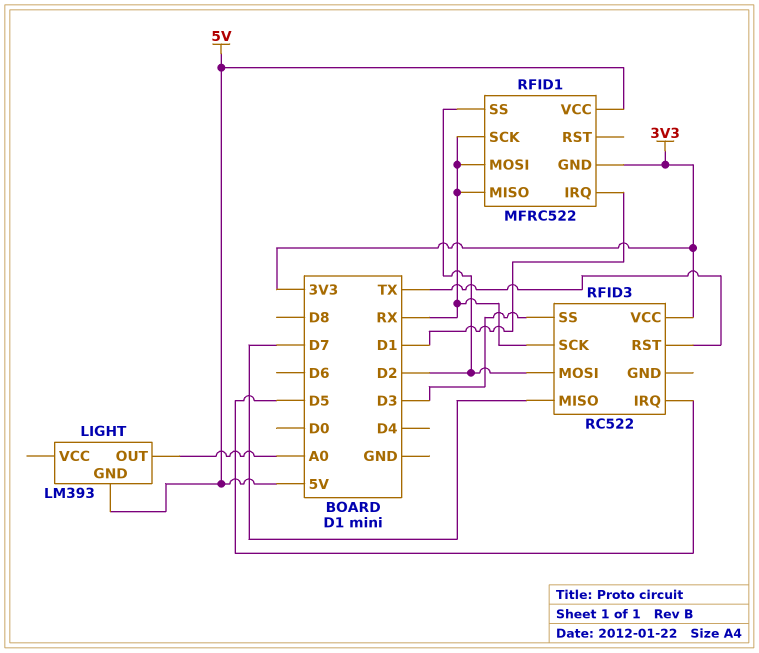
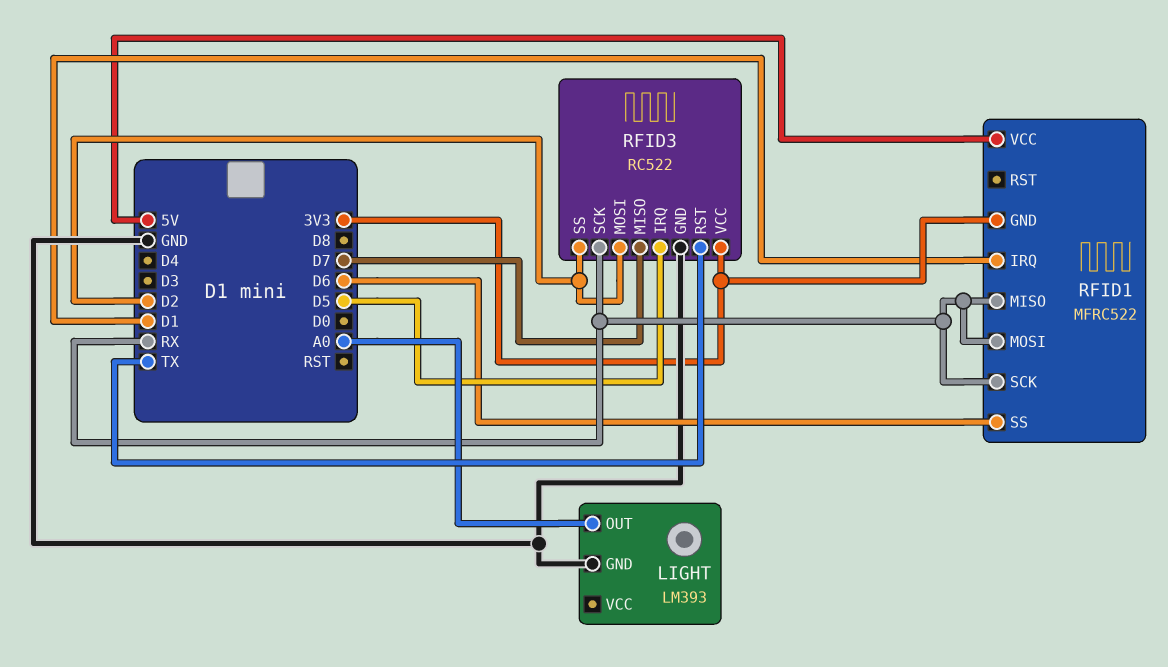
LIGHT pin GND: 5V -> GND
RFID1 pin SS: D2 -> D6
RFID3 pin GND: none -> GND
RFID3 pin SS: D3 -> D2

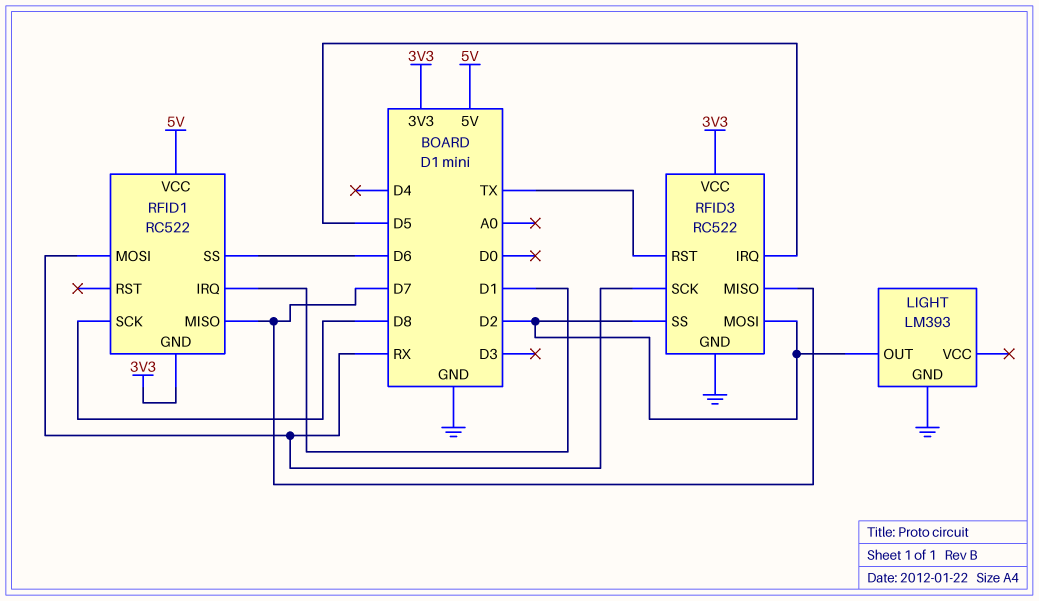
LIGHT pin OUT: A0 -> D2
RFID1: MFRC522 -> RC522
RFID1 pin MISO: RX -> D7
RFID1 pin SCK: RX -> D8

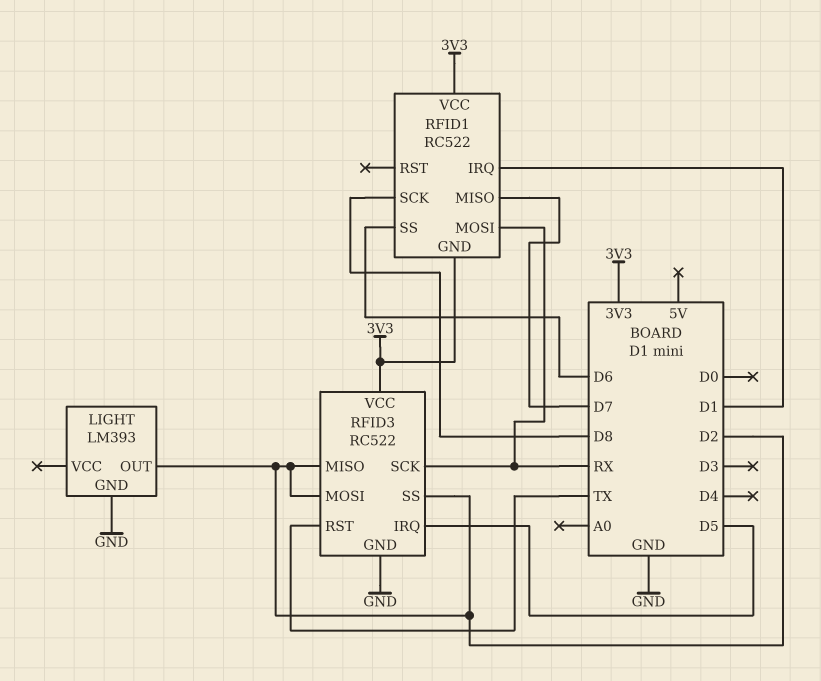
RFID1 pin VCC: 5V -> 3V3
RFID3 pin MISO: D7 -> D2

